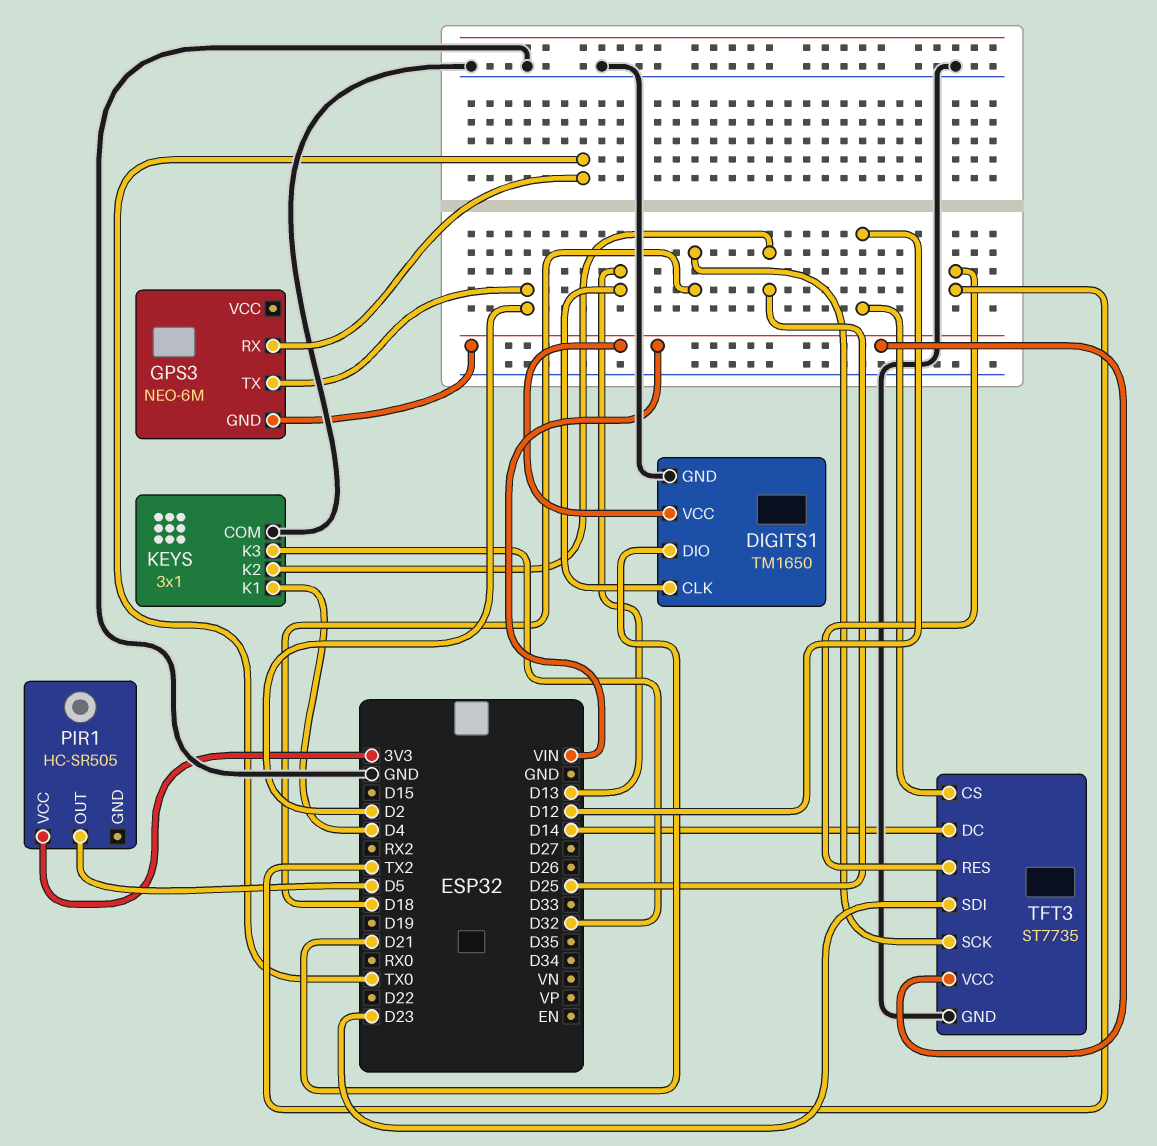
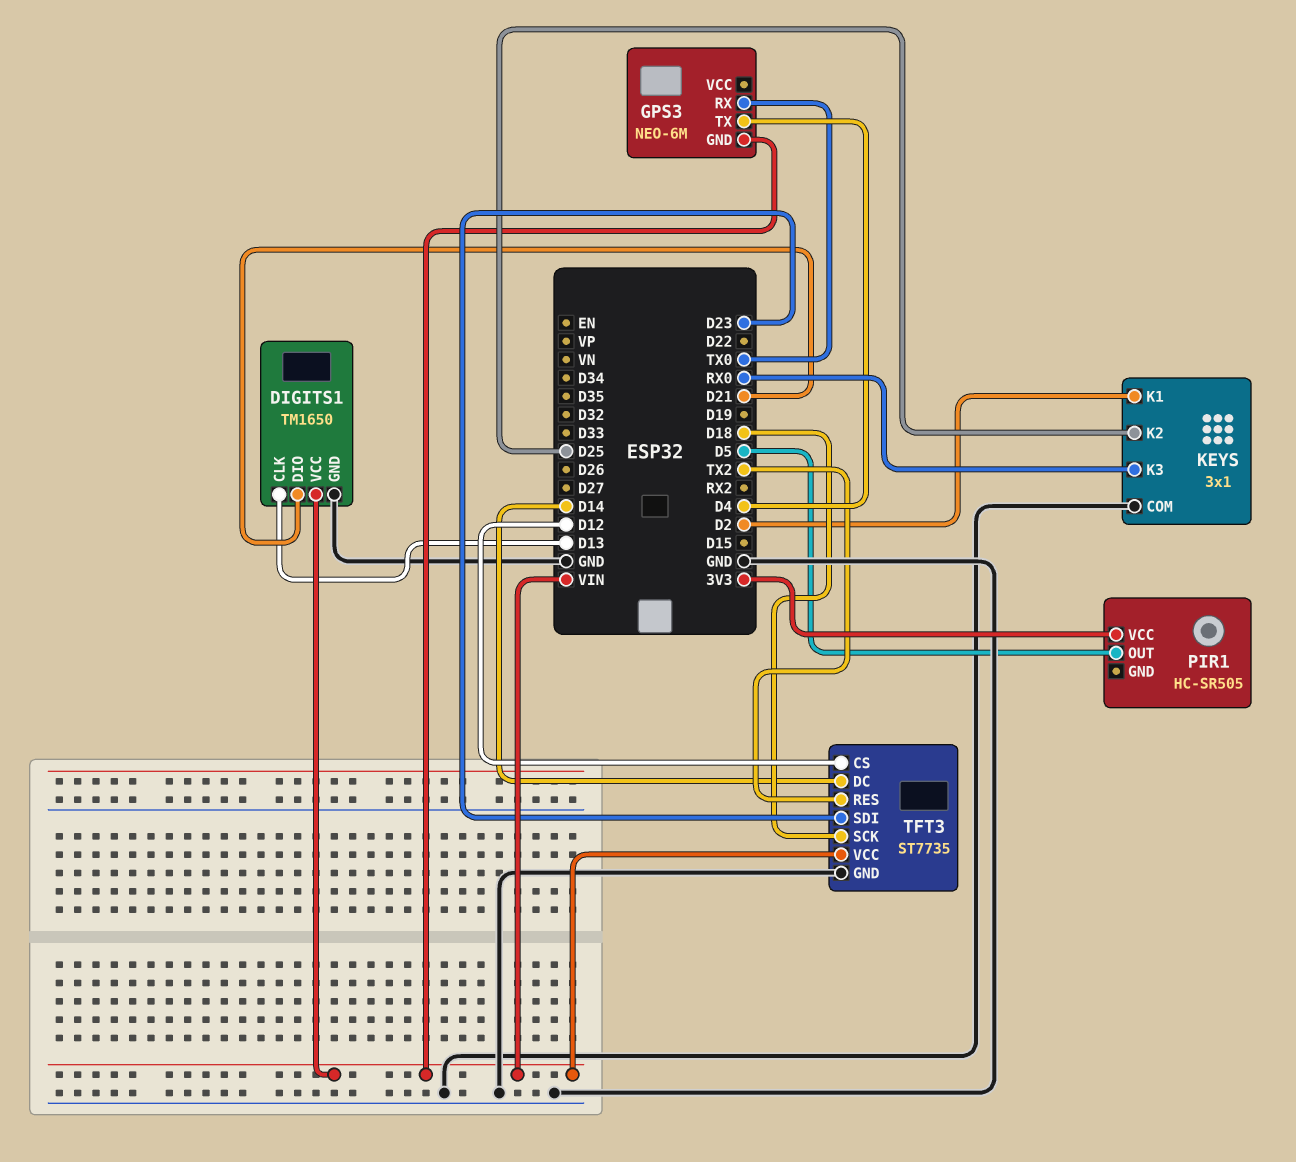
GPS3 pin TX: D2 -> D4
KEYS pin K1: D4 -> D2
KEYS pin K3: D32 -> RX0

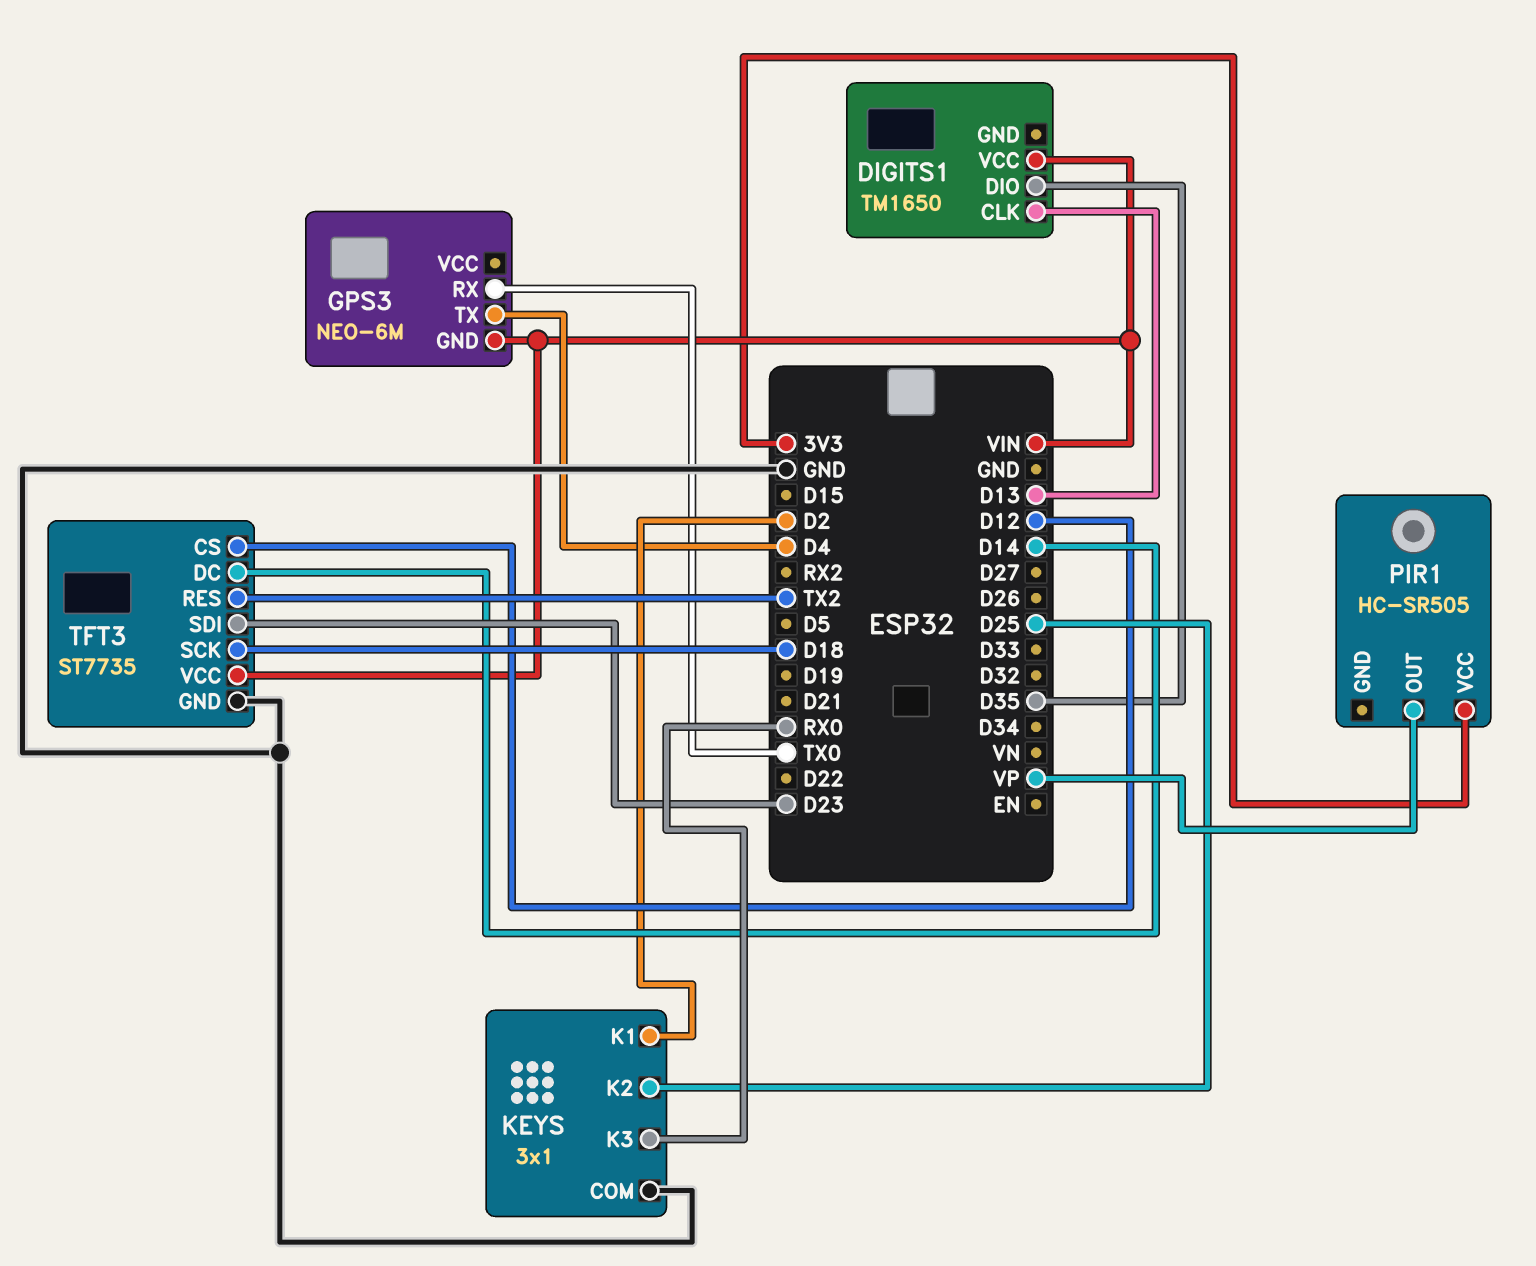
DIGITS1 pin DIO: D21 -> D35
DIGITS1 pin GND: GND -> none
PIR1 pin OUT: D5 -> VP

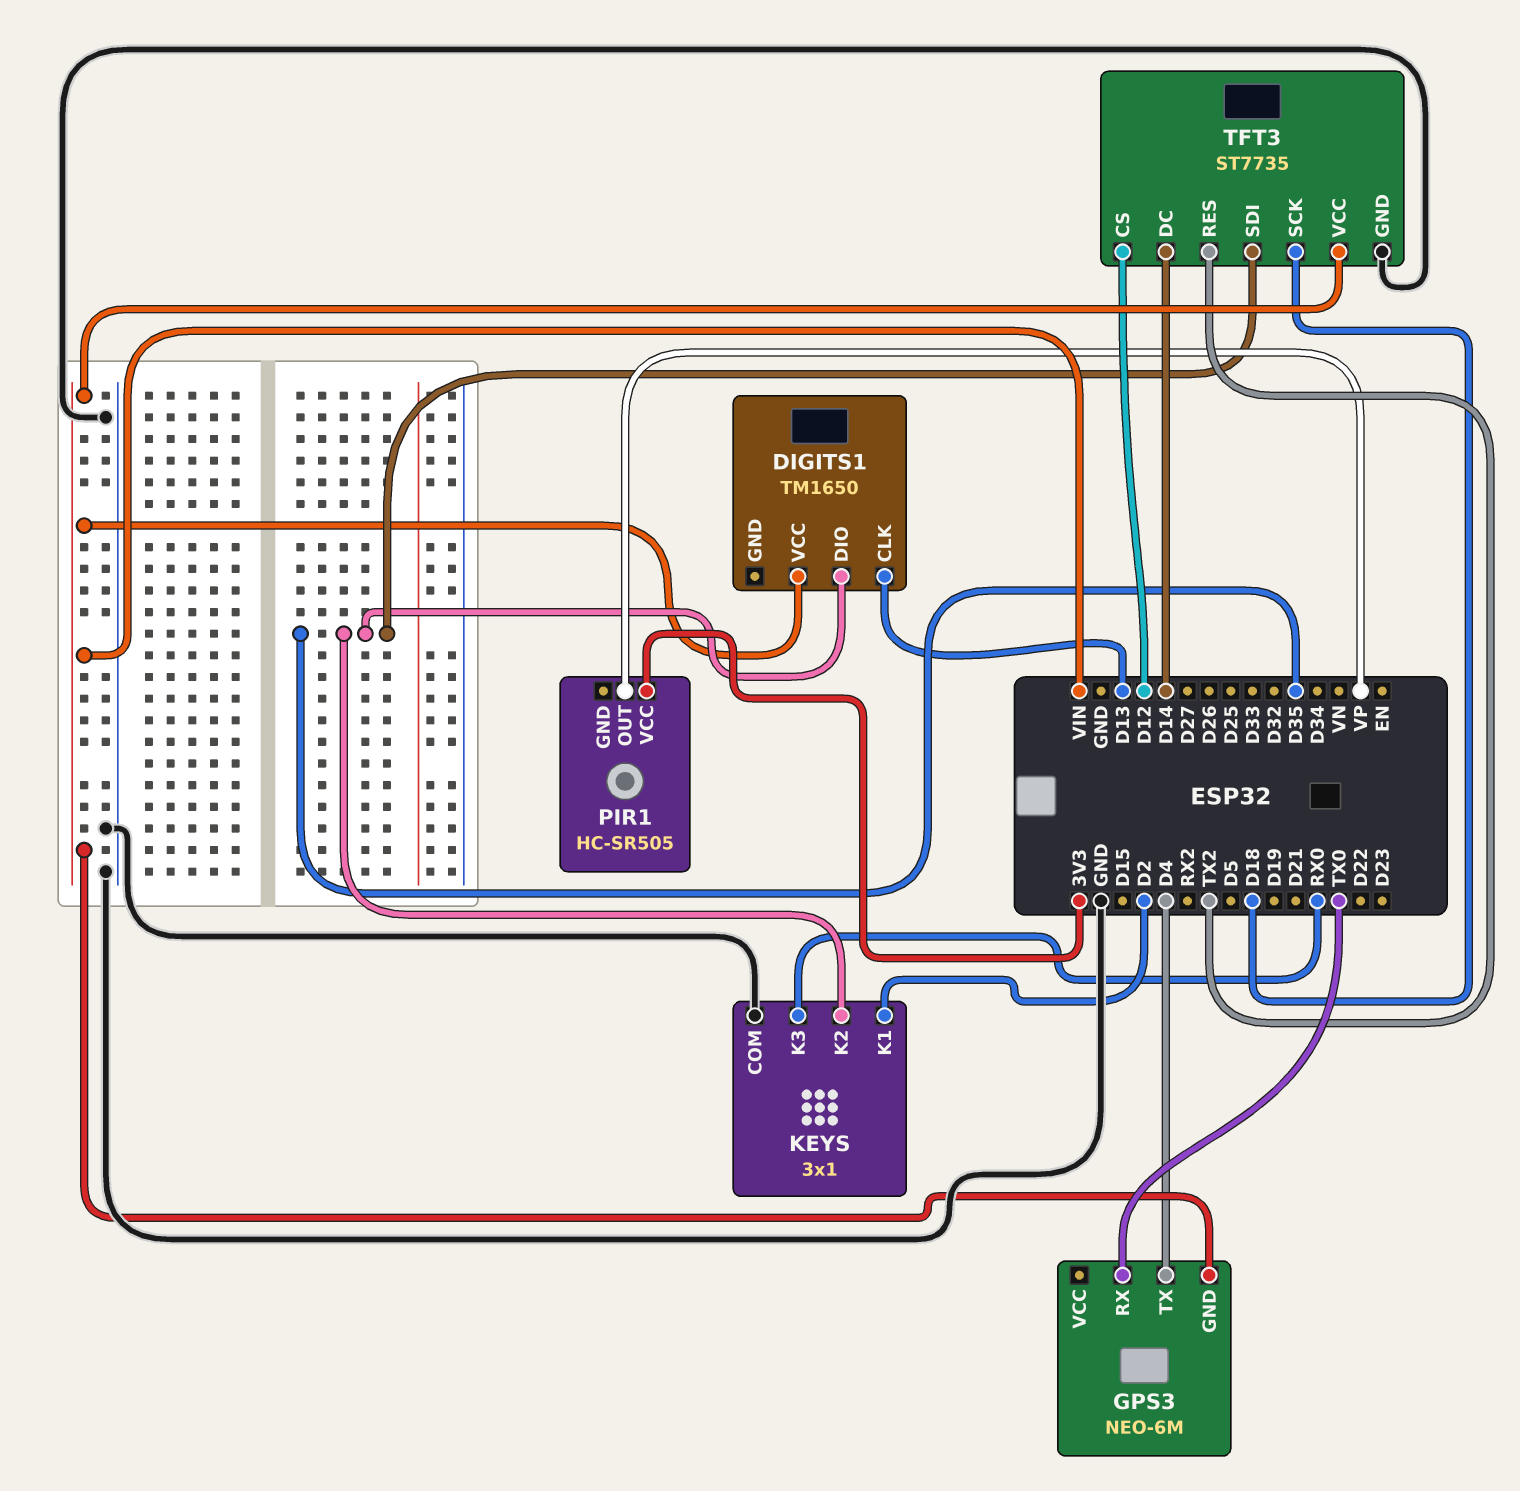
KEYS pin K2: D25 -> D35
TFT3 pin SDI: D23 -> D35

